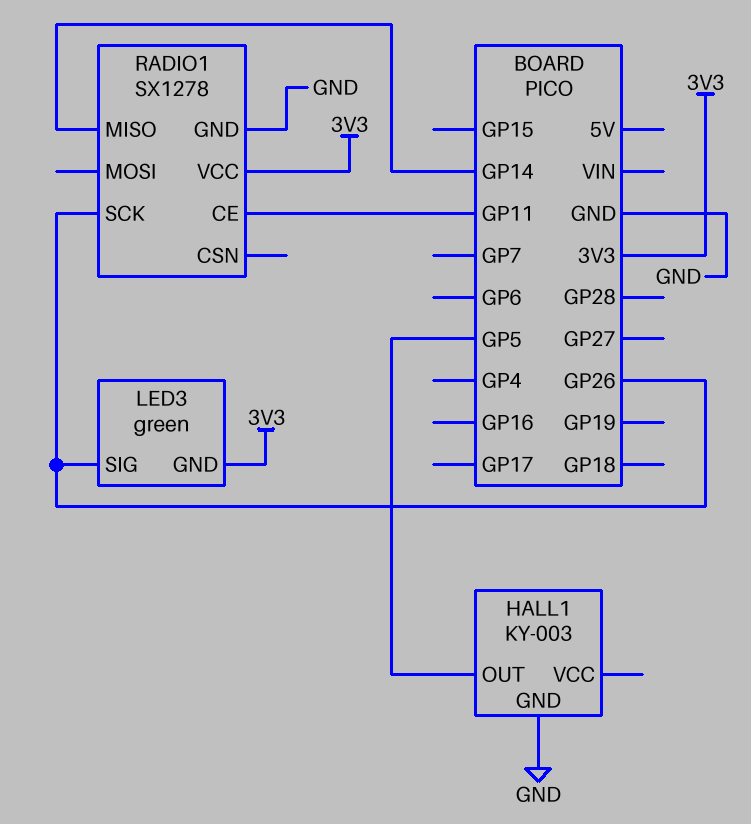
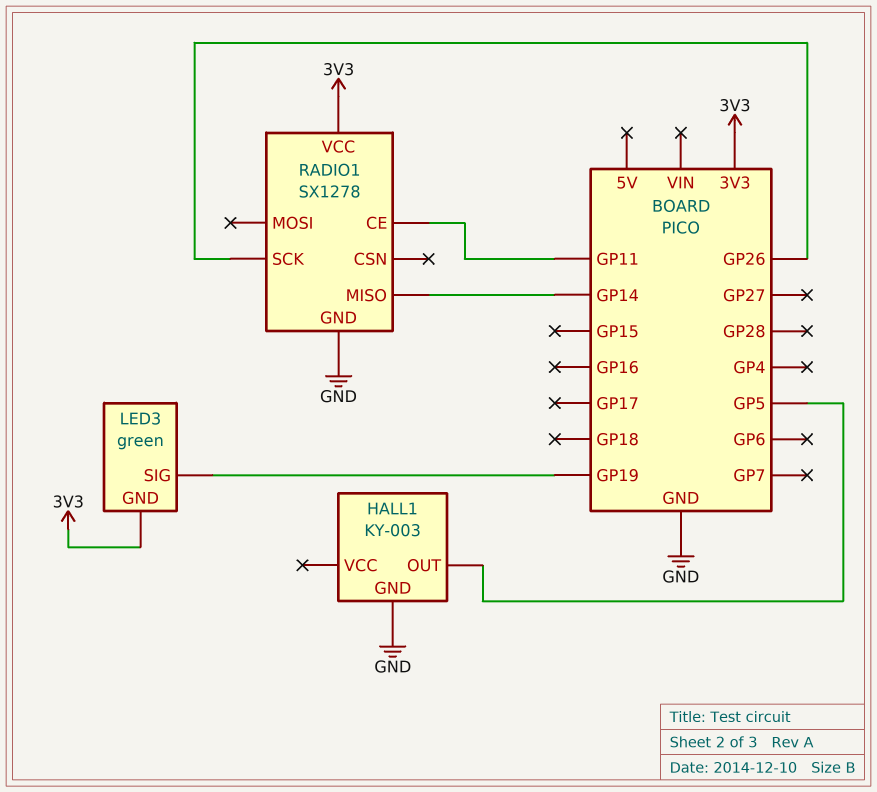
LED3 pin SIG: GP26 -> GP19

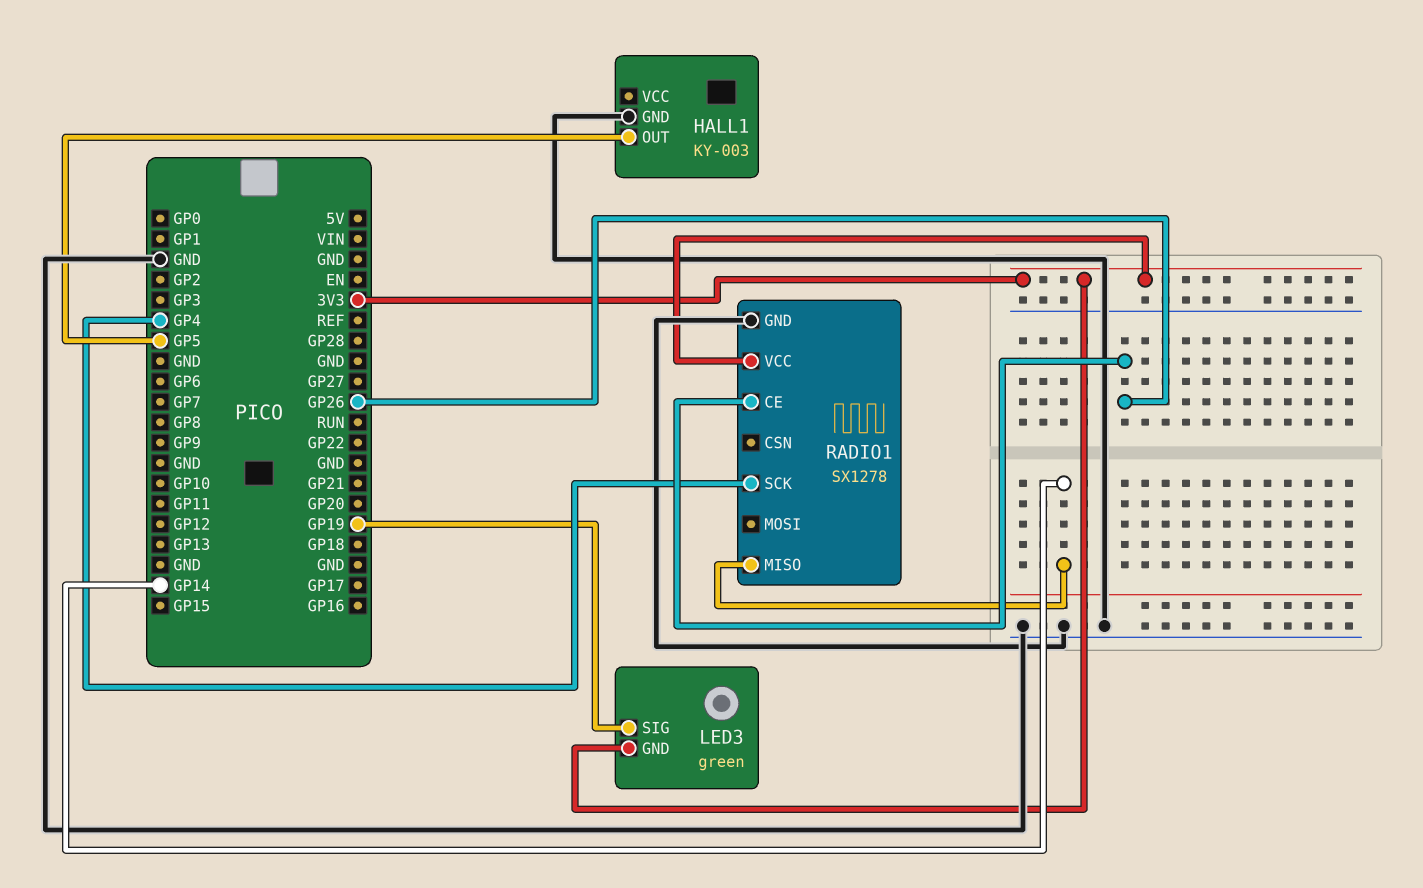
RADIO1 pin CE: GP11 -> GP26
RADIO1 pin SCK: GP26 -> GP4

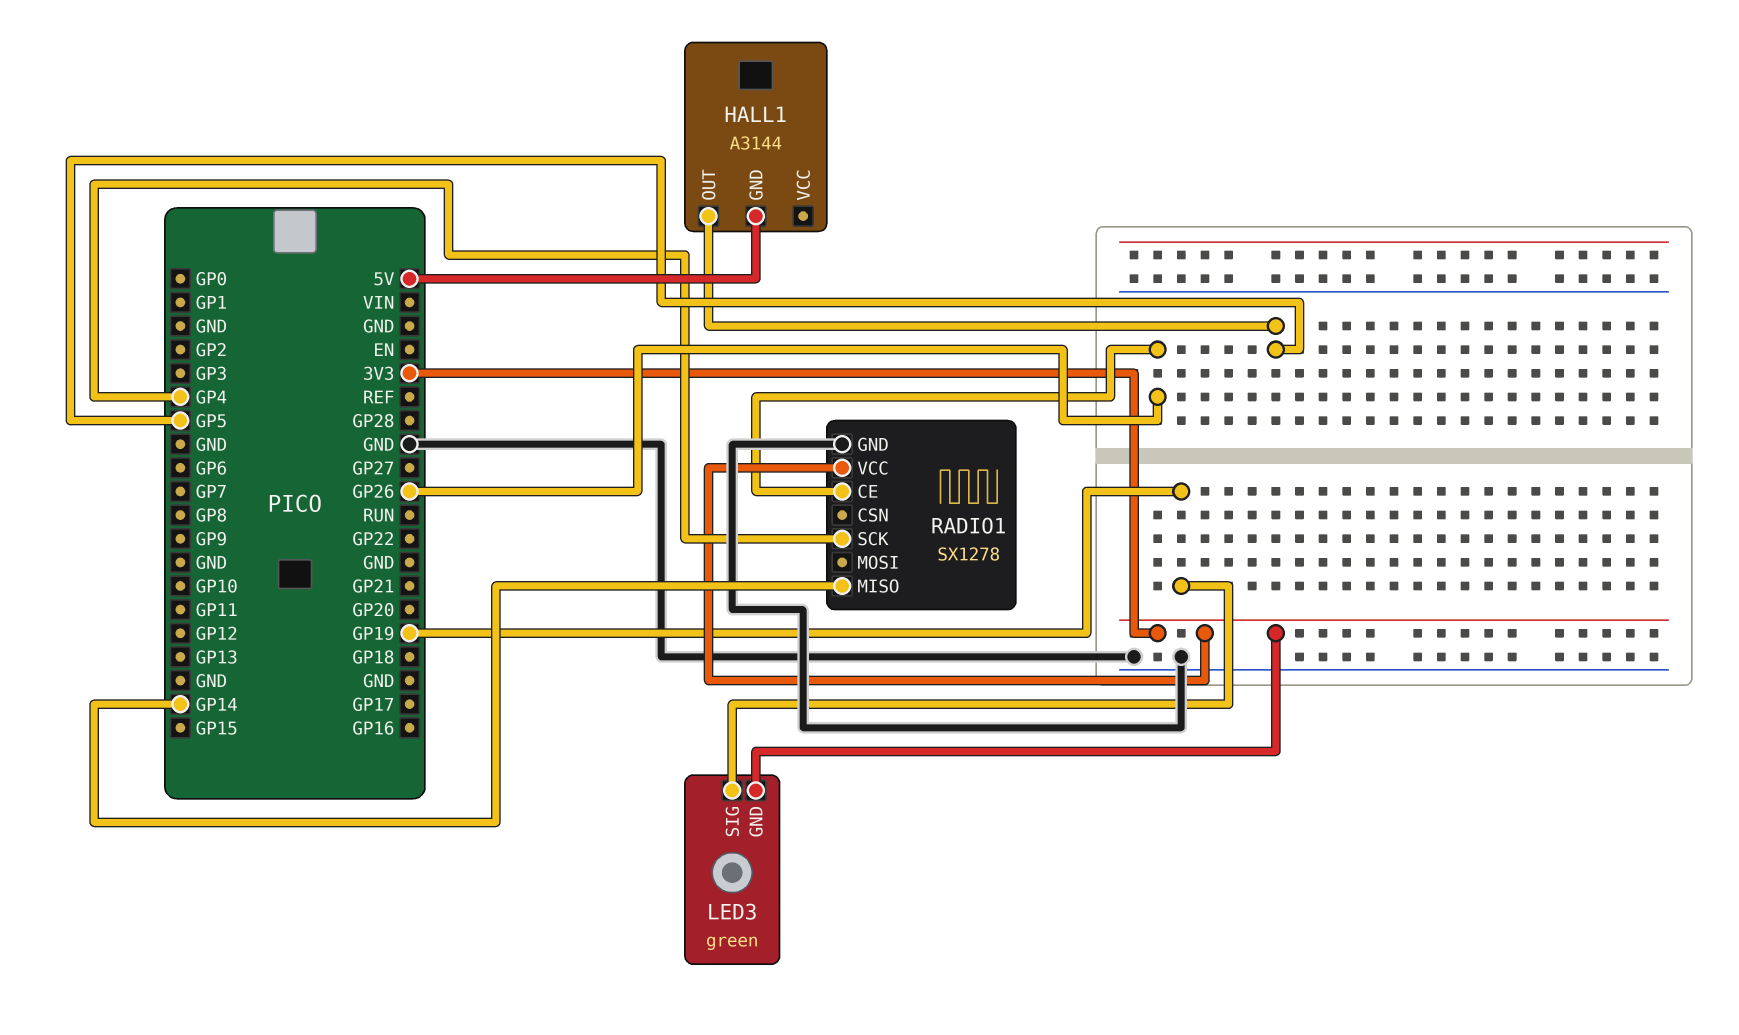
HALL1: KY-003 -> A3144
HALL1 pin GND: GND -> 5V

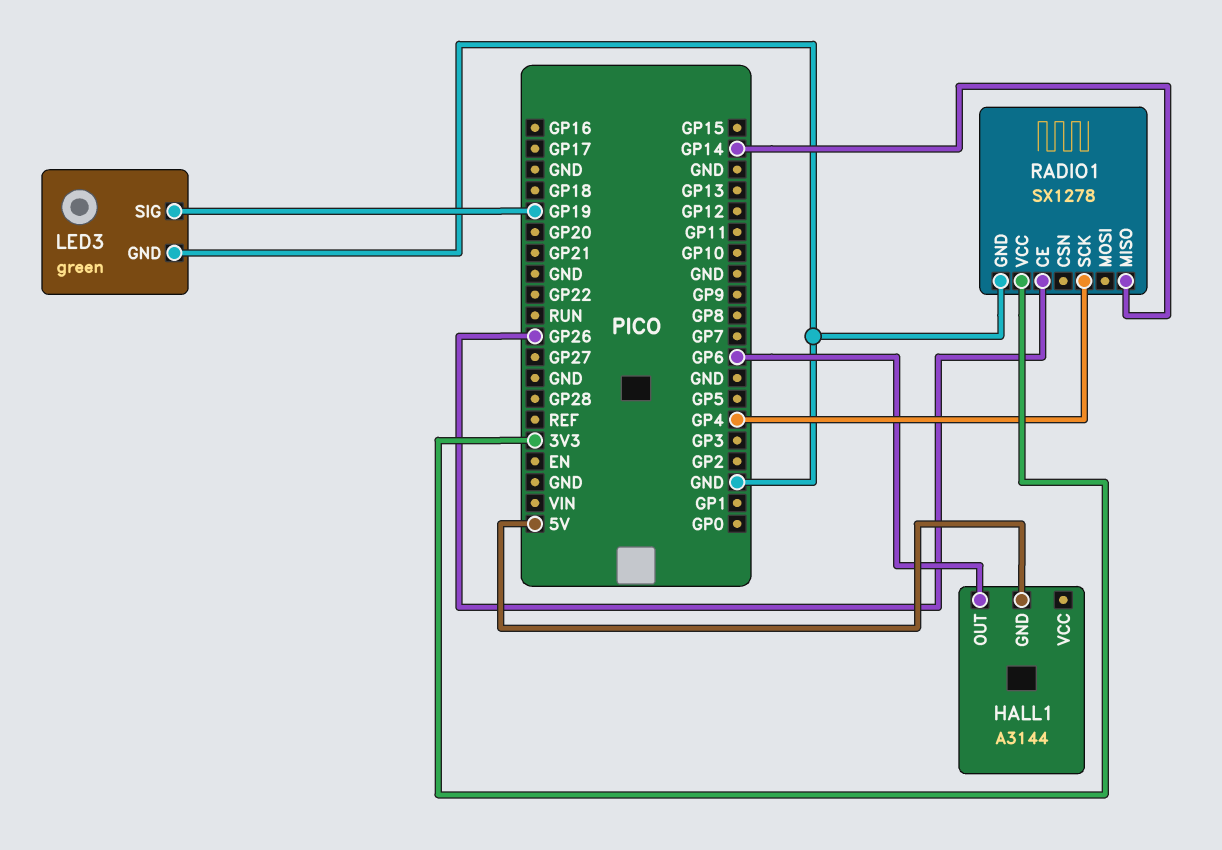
HALL1 pin OUT: GP5 -> GP6
LED3 pin GND: 3V3 -> GND

